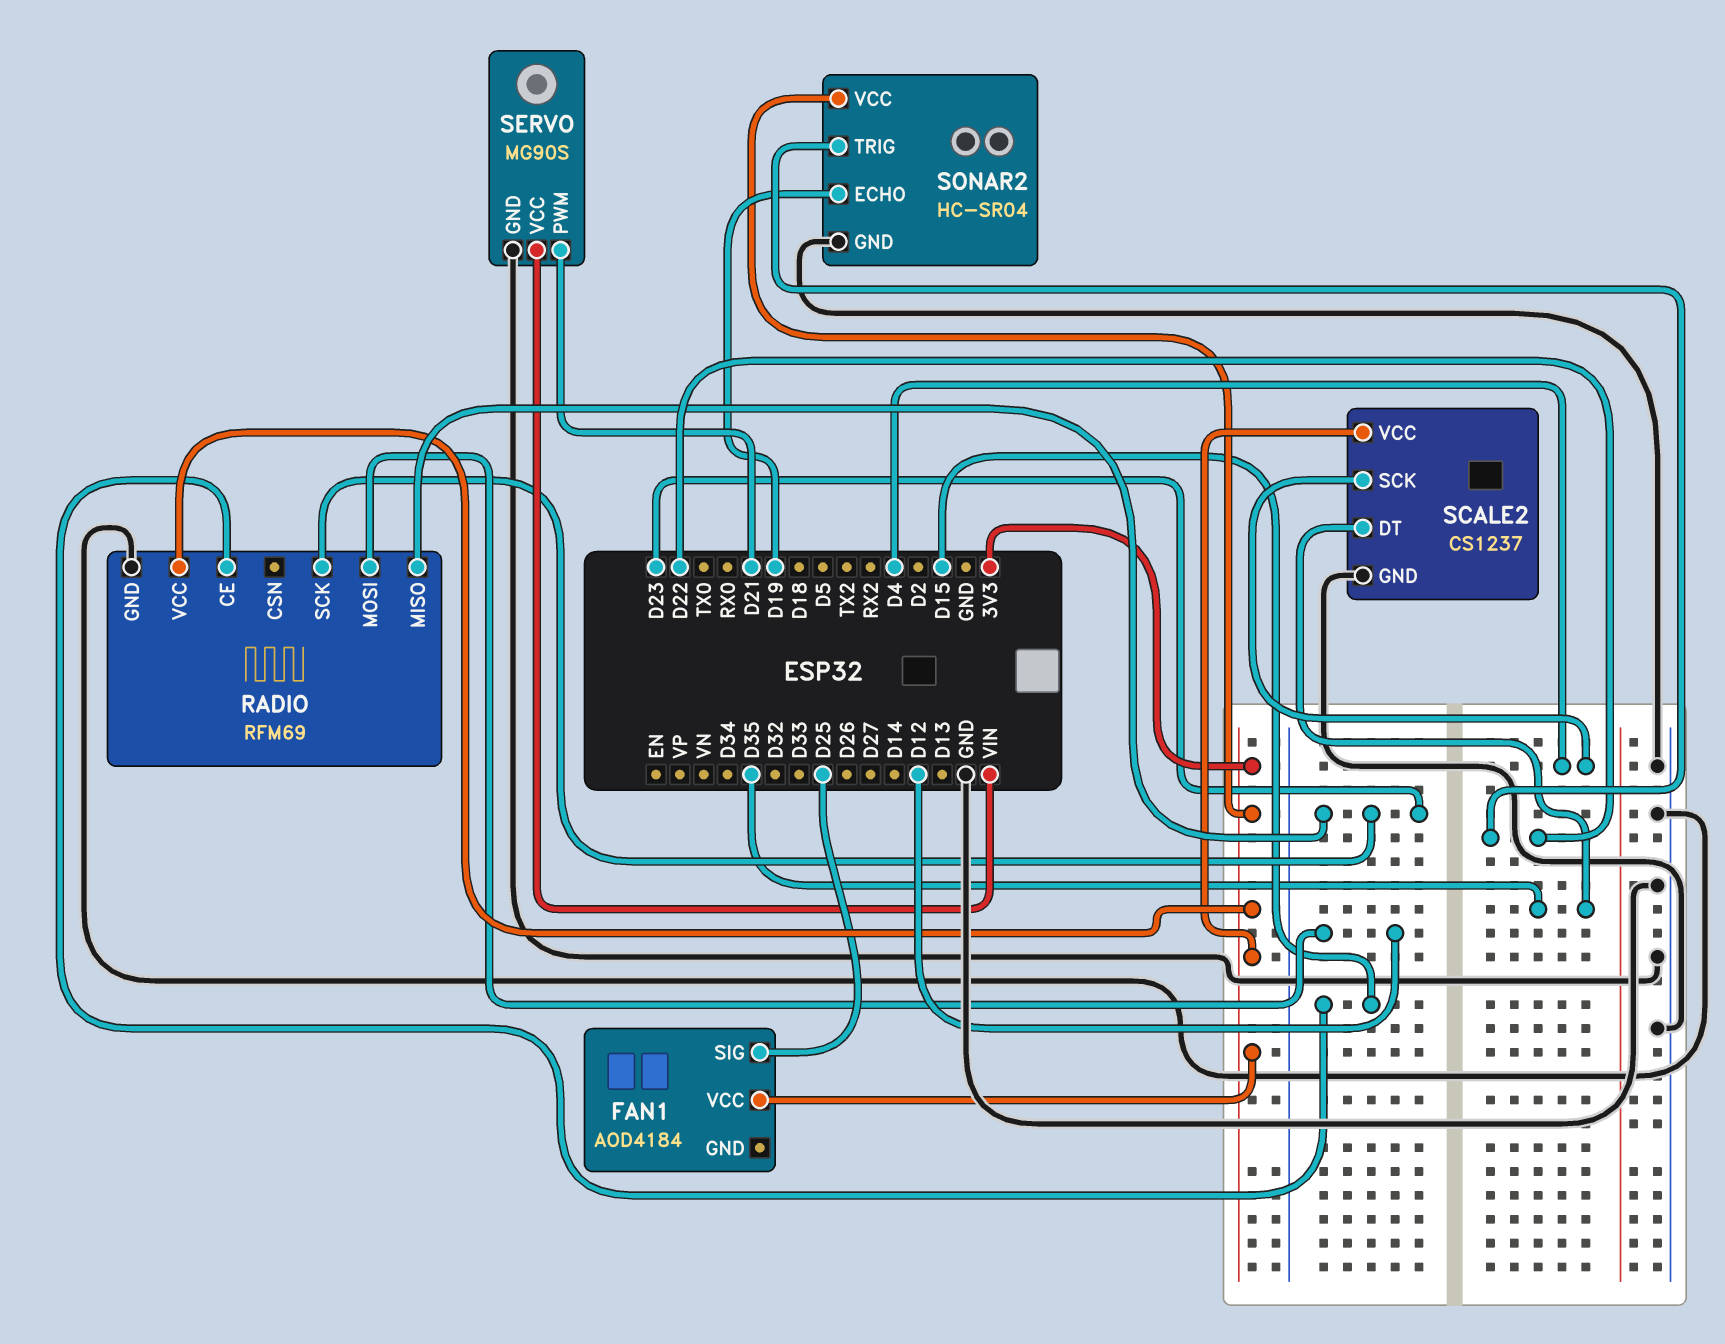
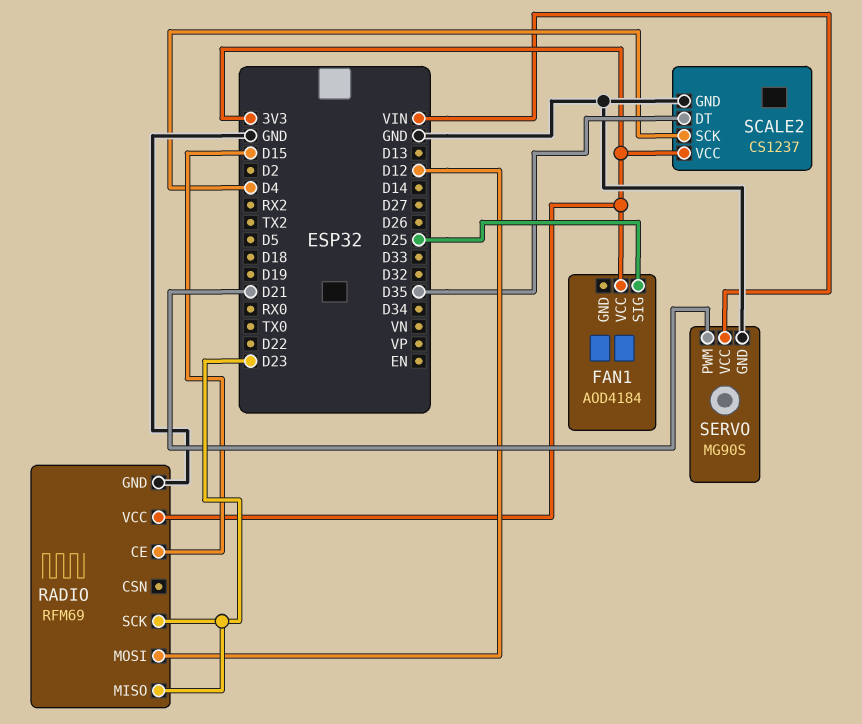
SONAR2: HC-SR04 -> none
SONAR2 pin ECHO: D19 -> none
SONAR2 pin GND: GND -> none
SONAR2 pin TRIG: D22 -> none
SONAR2 pin VCC: 3V3 -> none

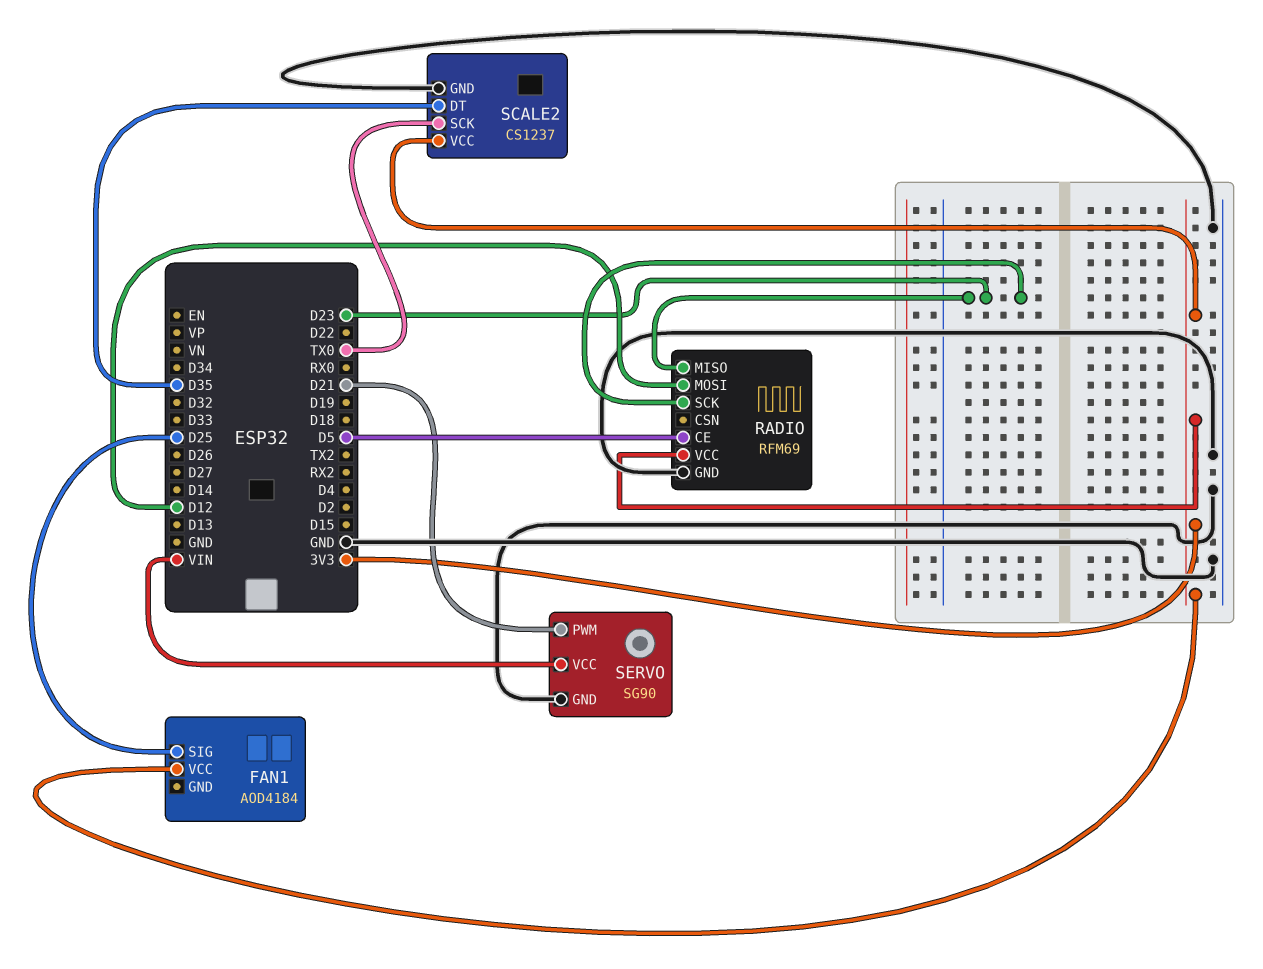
RADIO pin CE: D15 -> D5
SCALE2 pin SCK: D4 -> TX0
SERVO: MG90S -> SG90

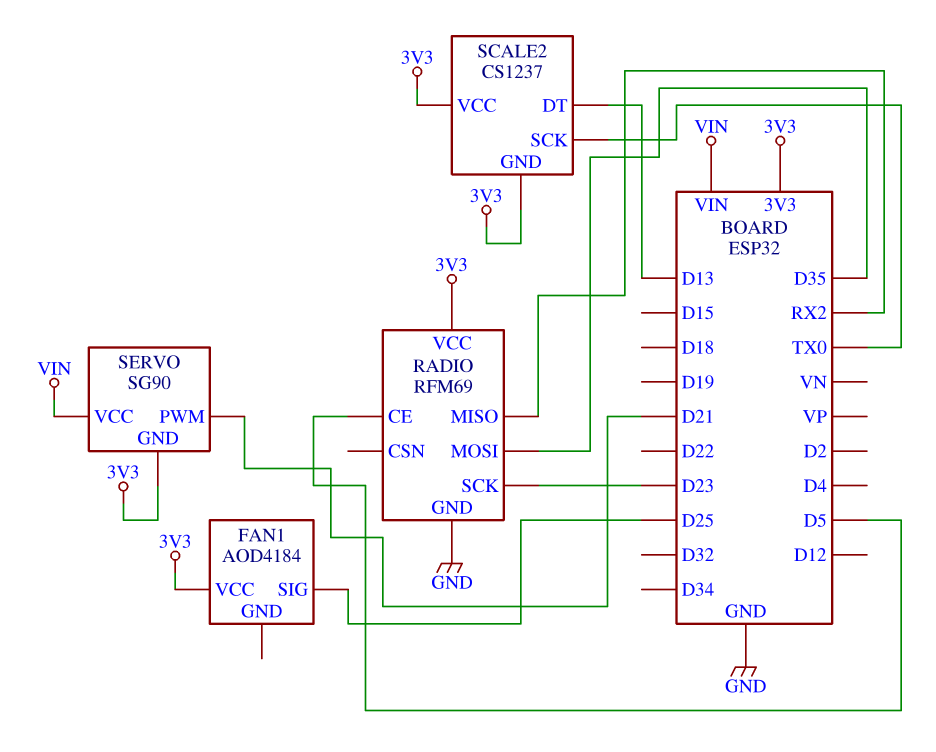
RADIO pin MISO: D23 -> RX2
RADIO pin MOSI: D12 -> D35
SCALE2 pin DT: D35 -> D13
SCALE2 pin GND: GND -> 3V3
SERVO pin GND: GND -> 3V3

